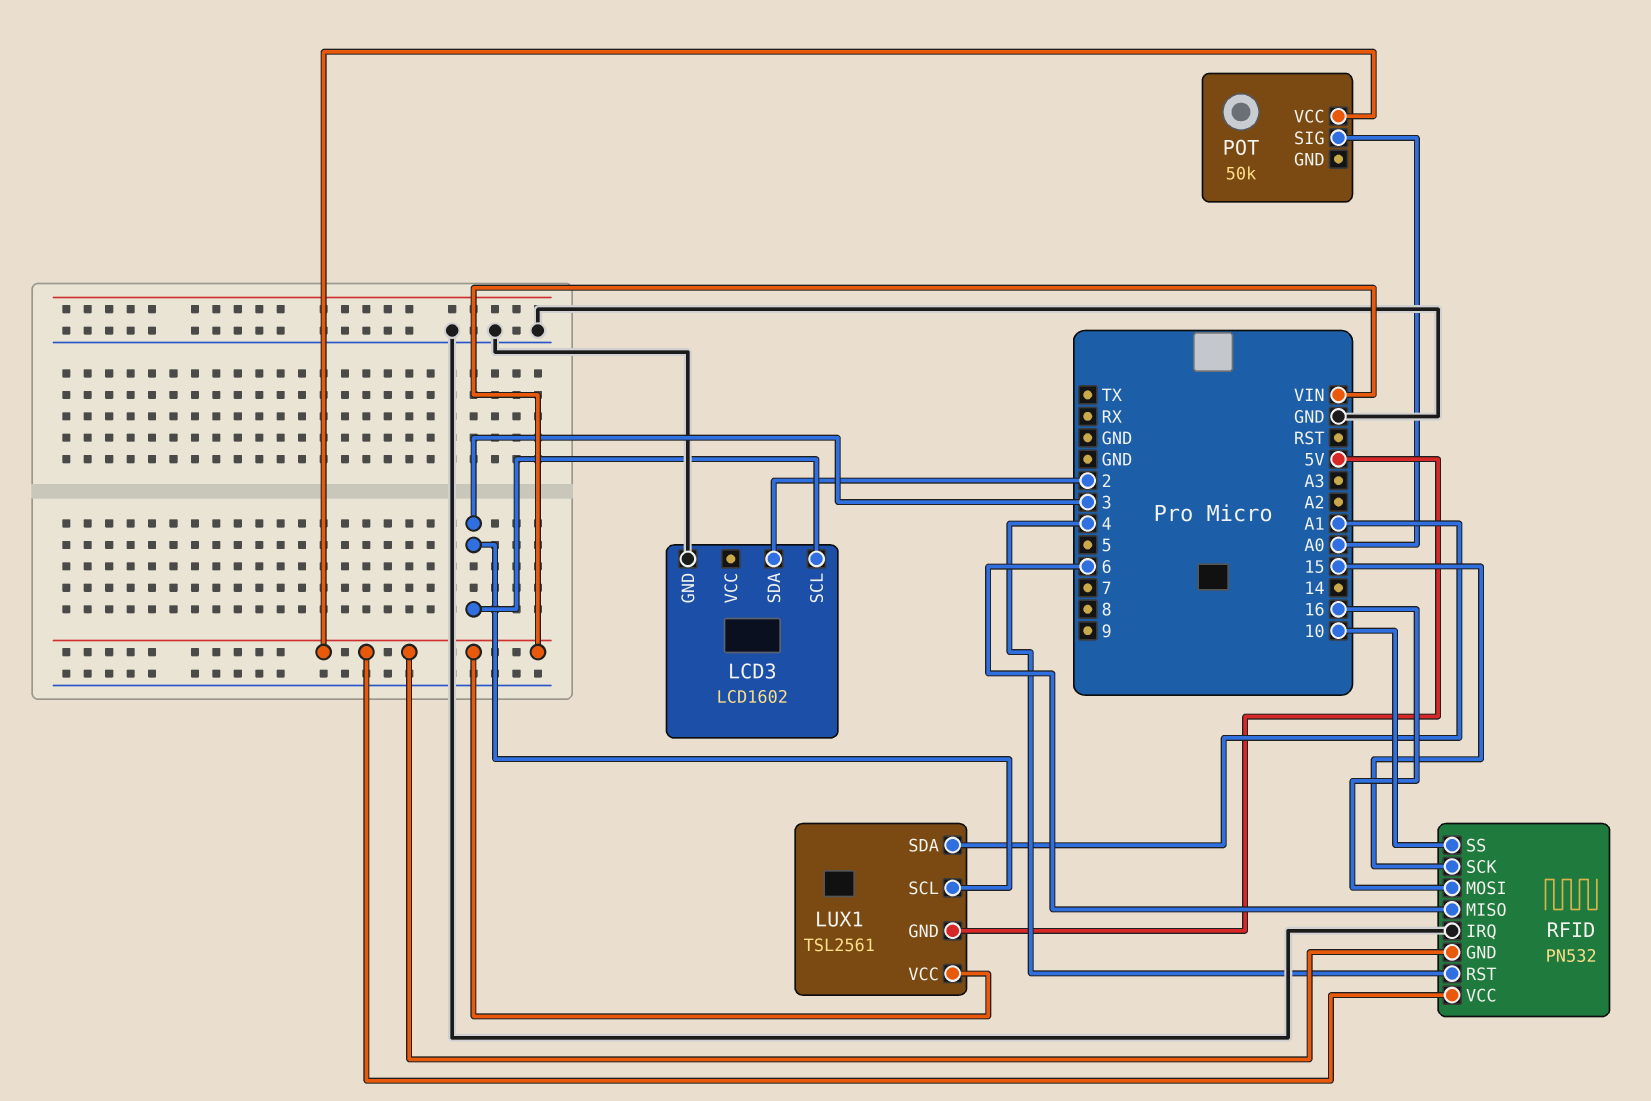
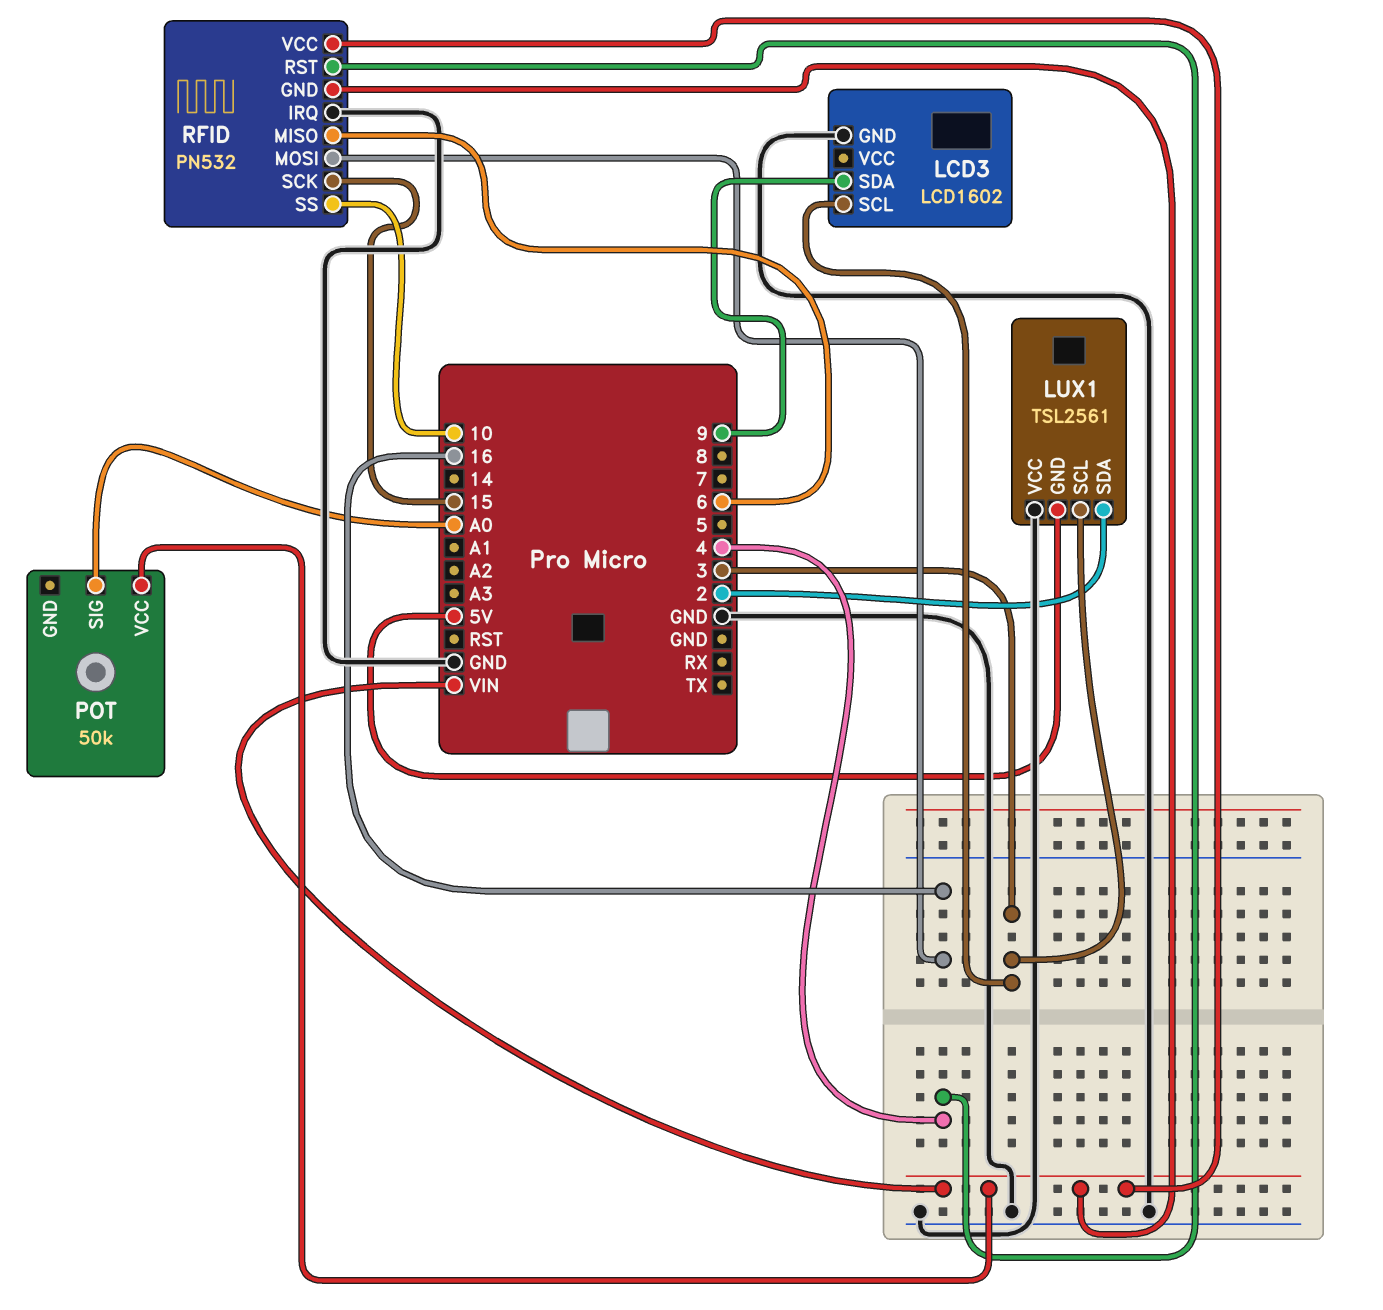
LCD3 pin SDA: 2 -> 9
LUX1 pin SDA: A1 -> 2
LUX1 pin VCC: VIN -> GND

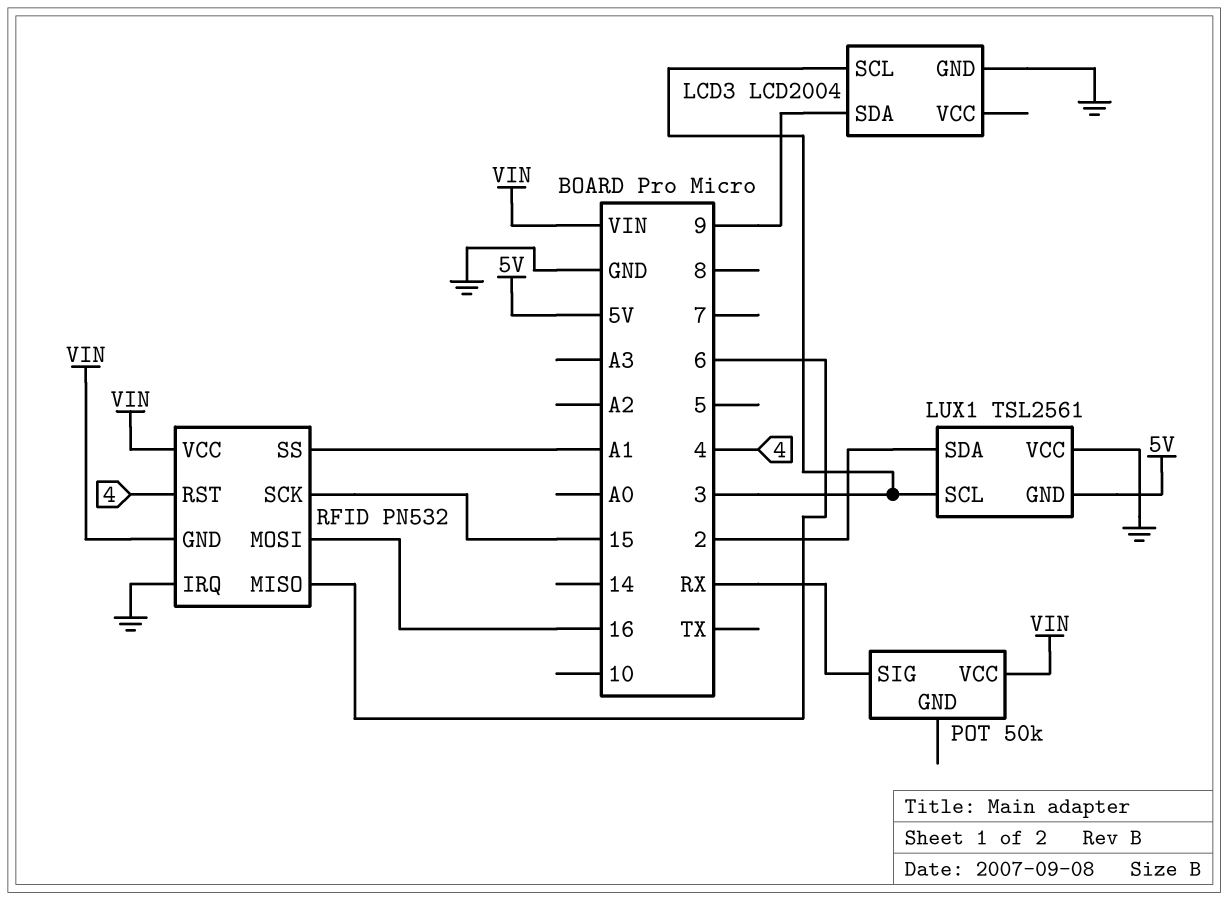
LCD3: LCD1602 -> LCD2004
POT pin SIG: A0 -> RX
RFID pin SS: 10 -> A1

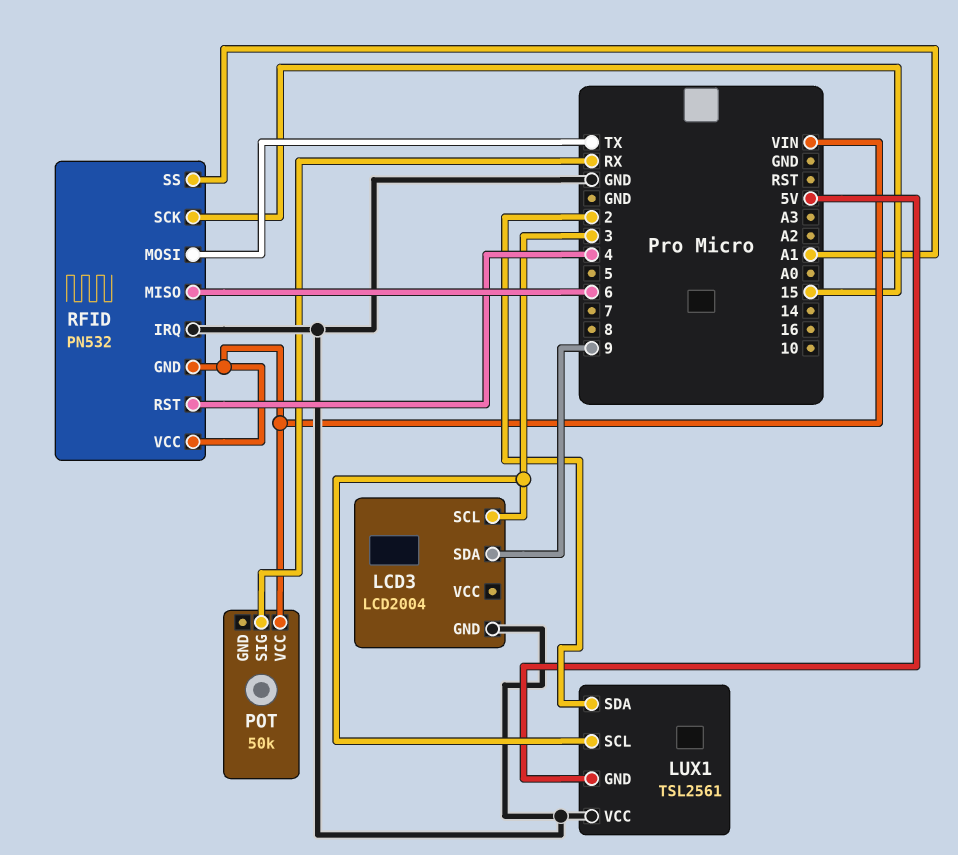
RFID pin MOSI: 16 -> TX

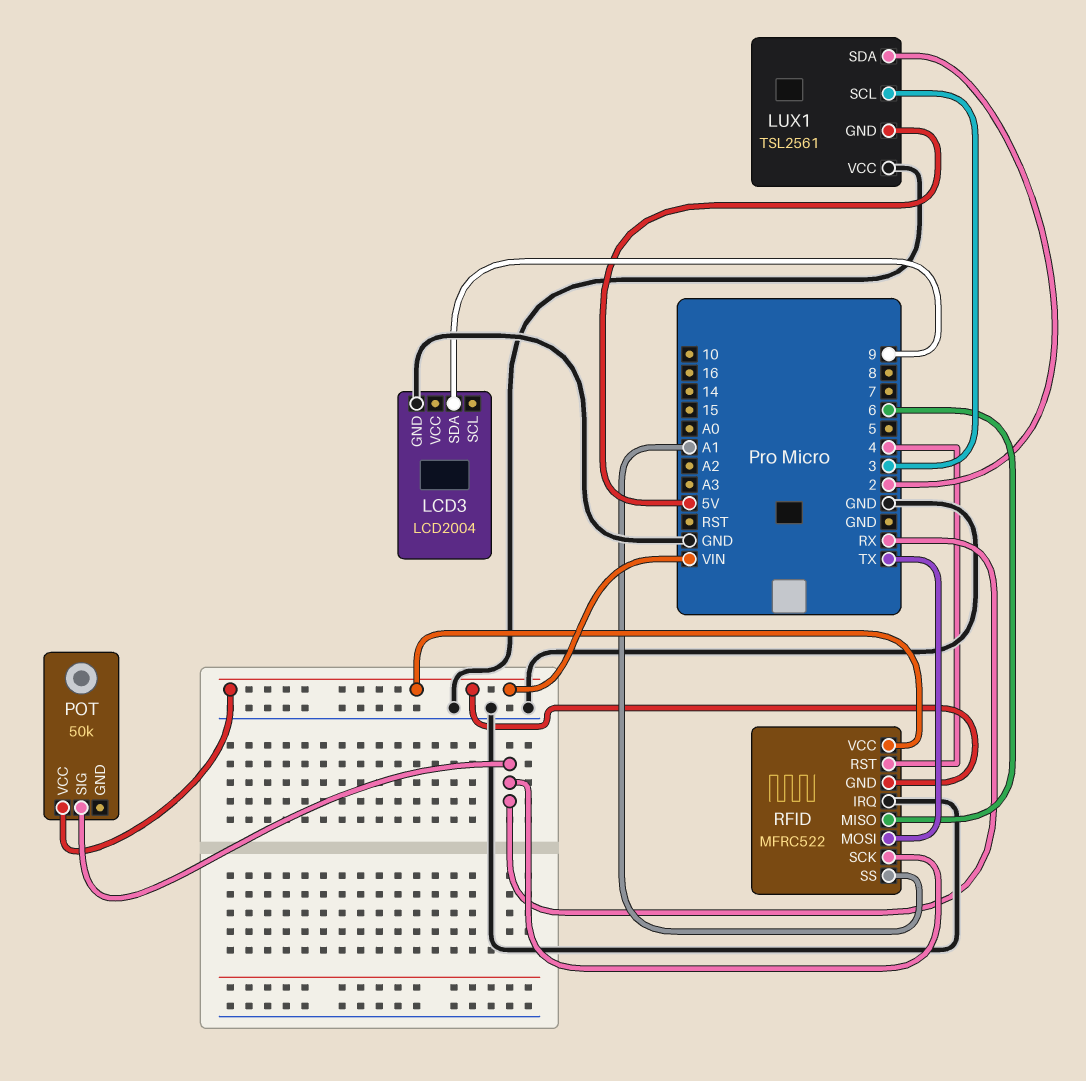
LCD3 pin SCL: 3 -> none
RFID: PN532 -> MFRC522
RFID pin SCK: 15 -> RX

